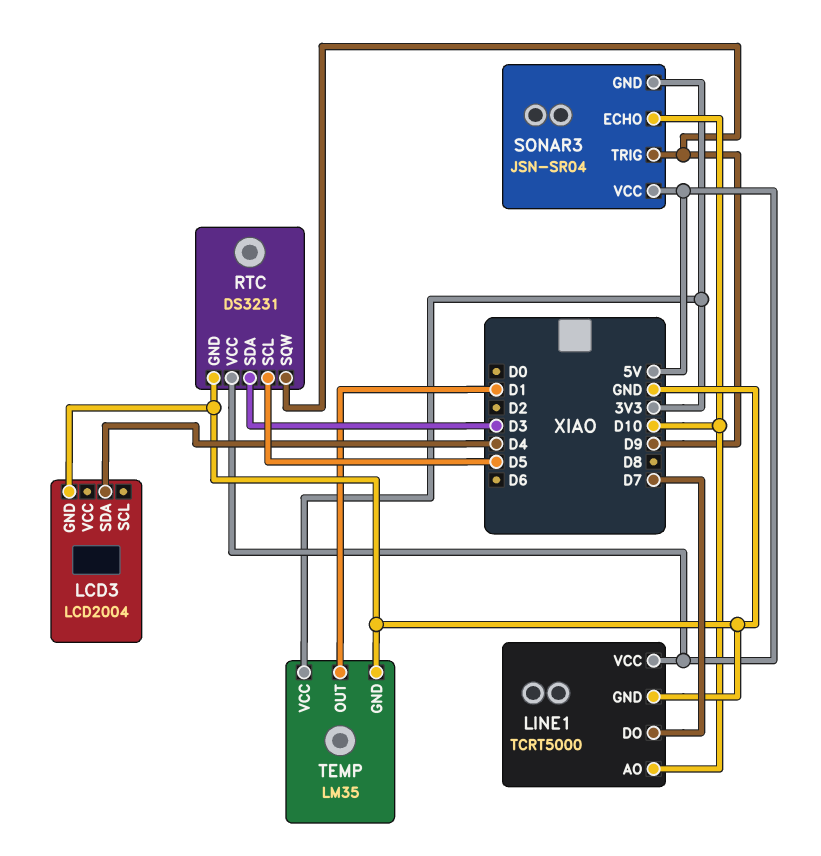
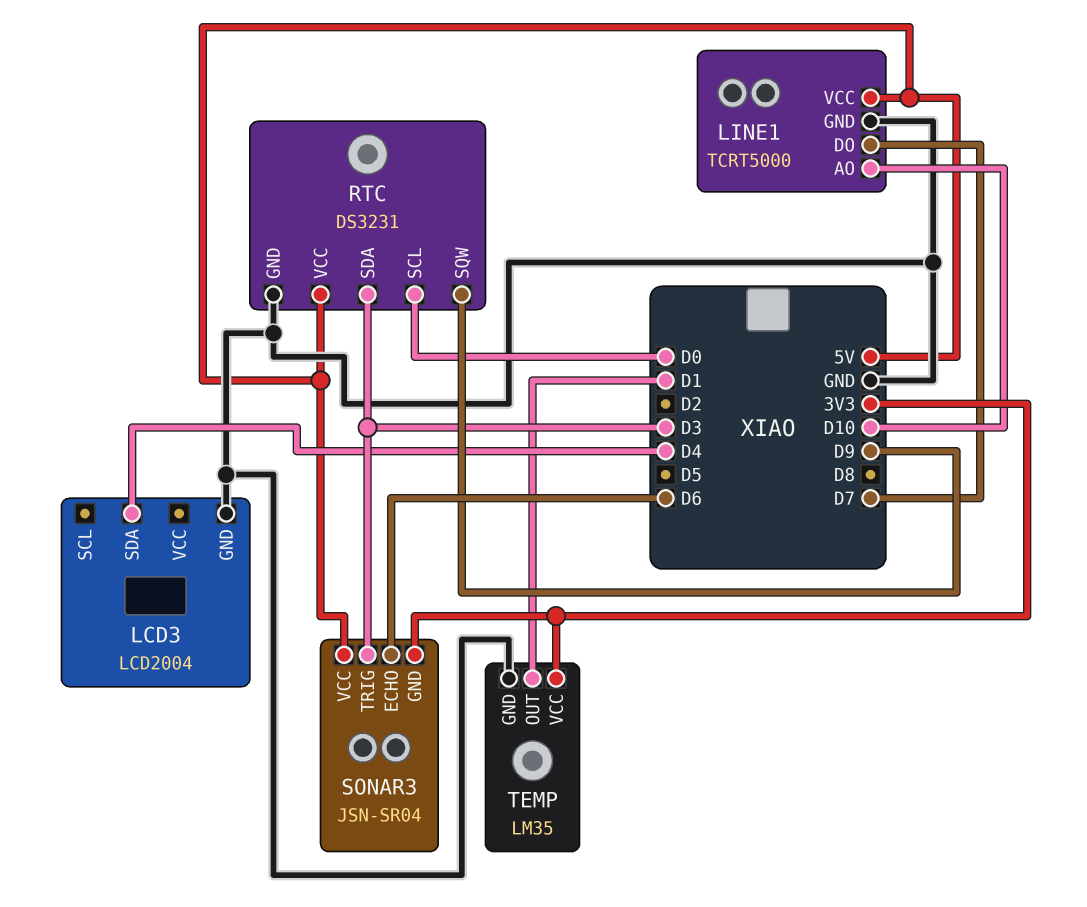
RTC pin SCL: D5 -> D0
SONAR3 pin ECHO: D10 -> D6
SONAR3 pin TRIG: D9 -> D3

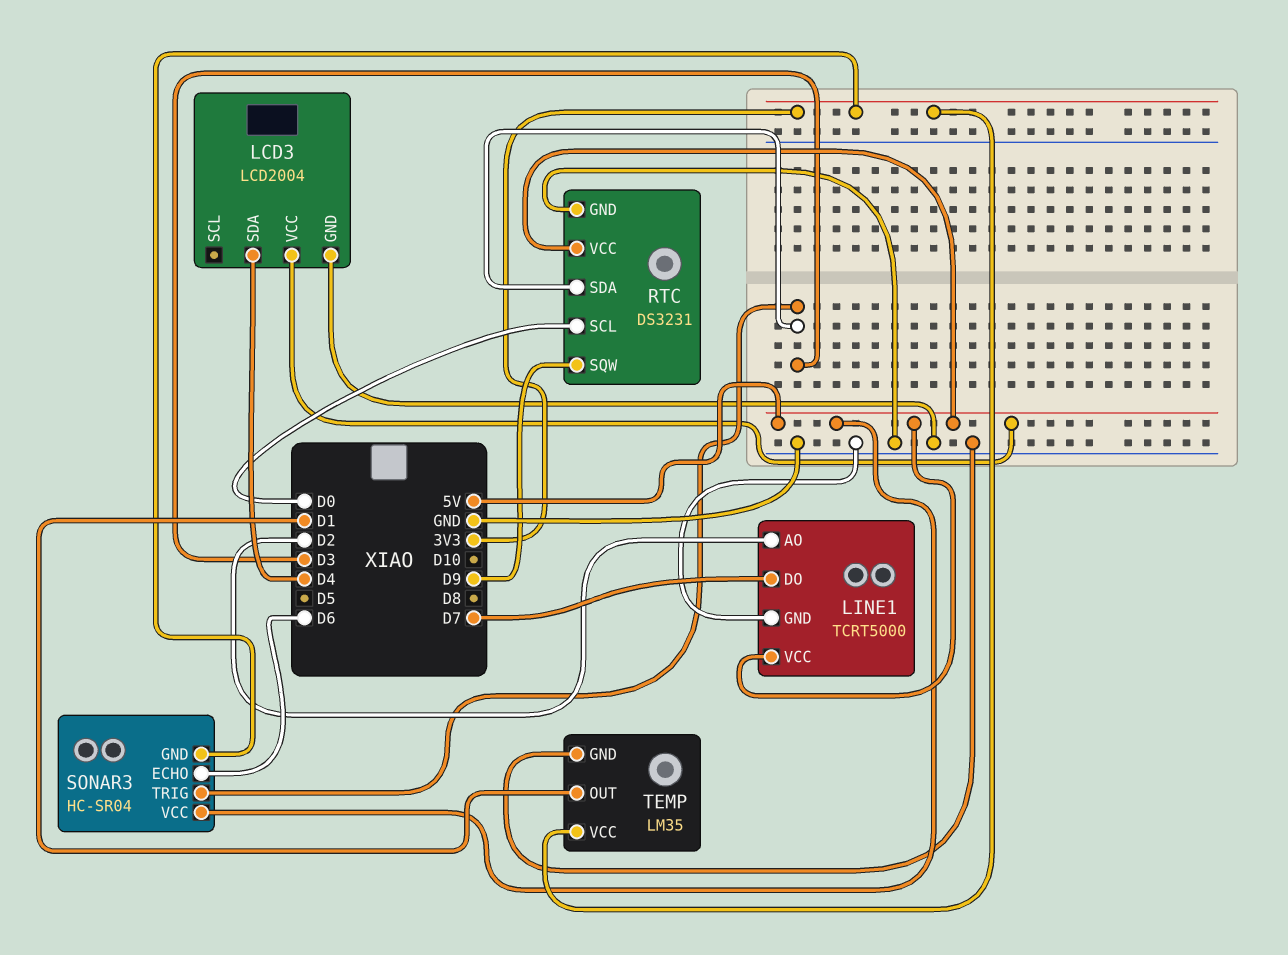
LCD3 pin VCC: none -> 5V
LINE1 pin AO: D10 -> D2
SONAR3: JSN-SR04 -> HC-SR04

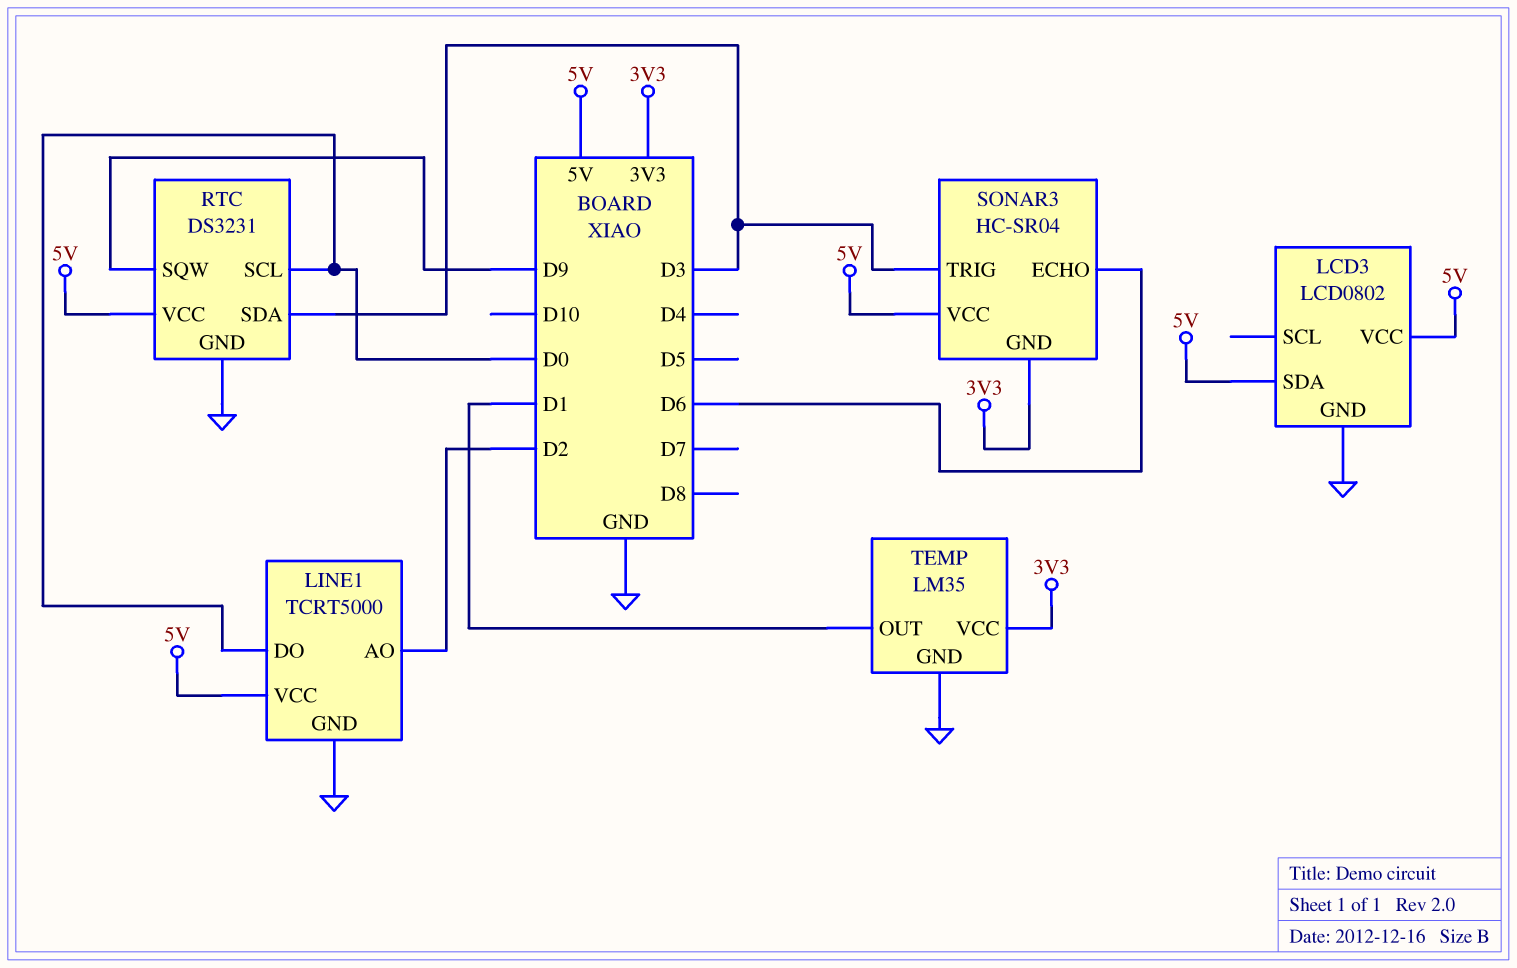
LCD3: LCD2004 -> LCD0802
LCD3 pin SDA: D4 -> 5V
LINE1 pin DO: D7 -> D0

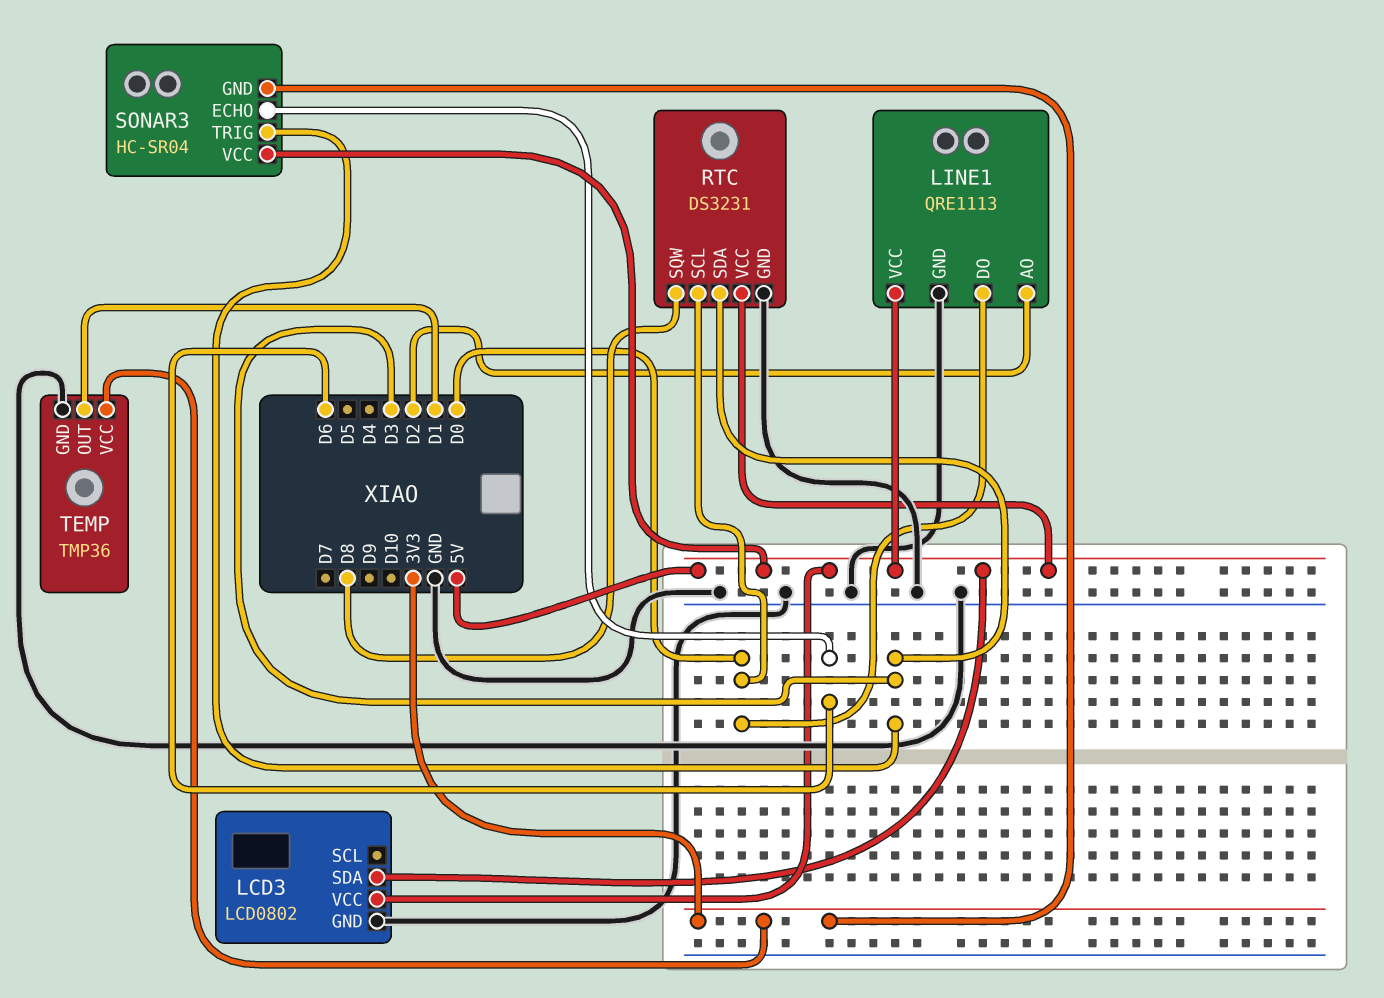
LINE1: TCRT5000 -> QRE1113
RTC pin SQW: D9 -> D8
TEMP: LM35 -> TMP36

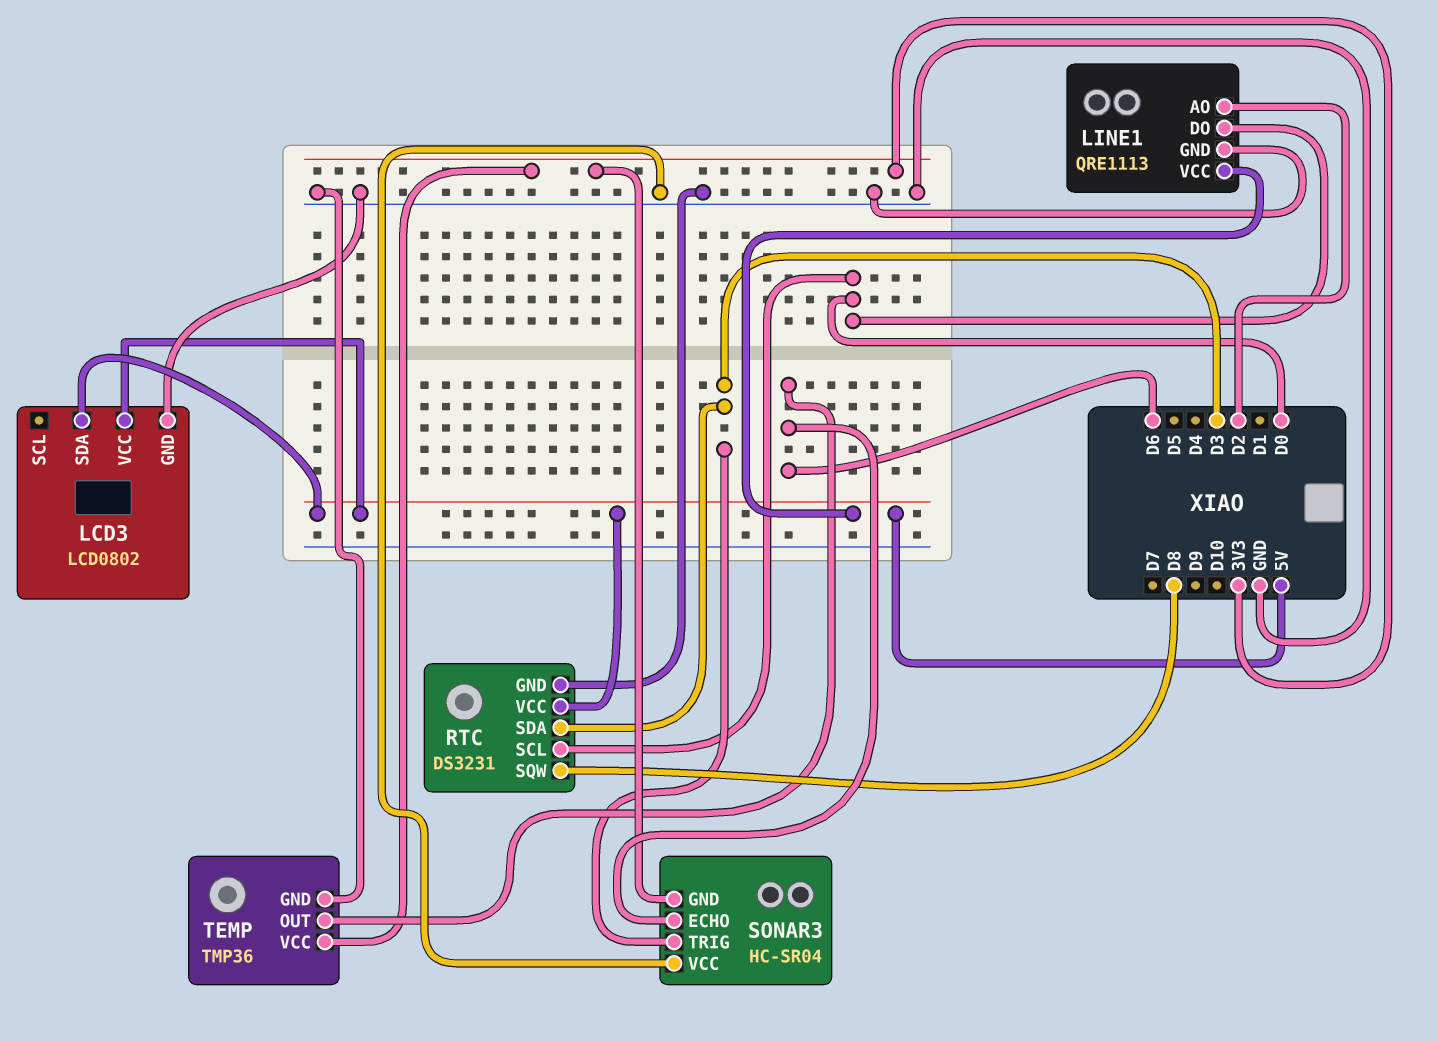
SONAR3 pin VCC: 5V -> GND
TEMP pin OUT: D1 -> D6

